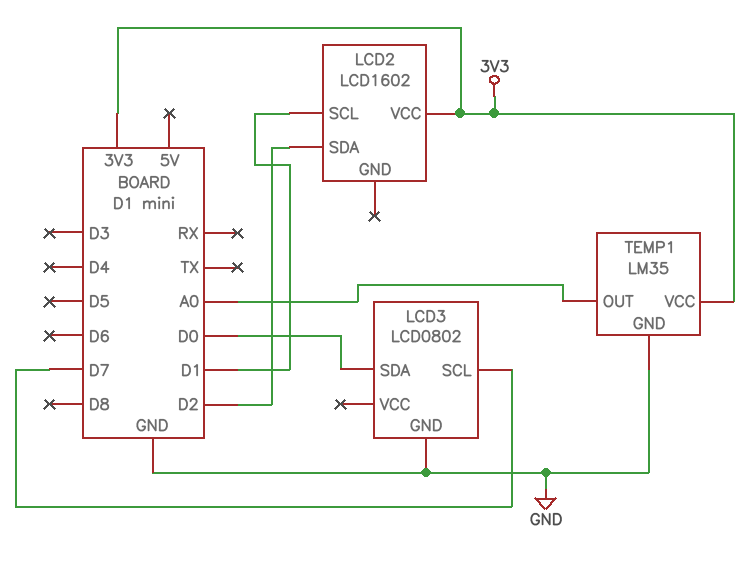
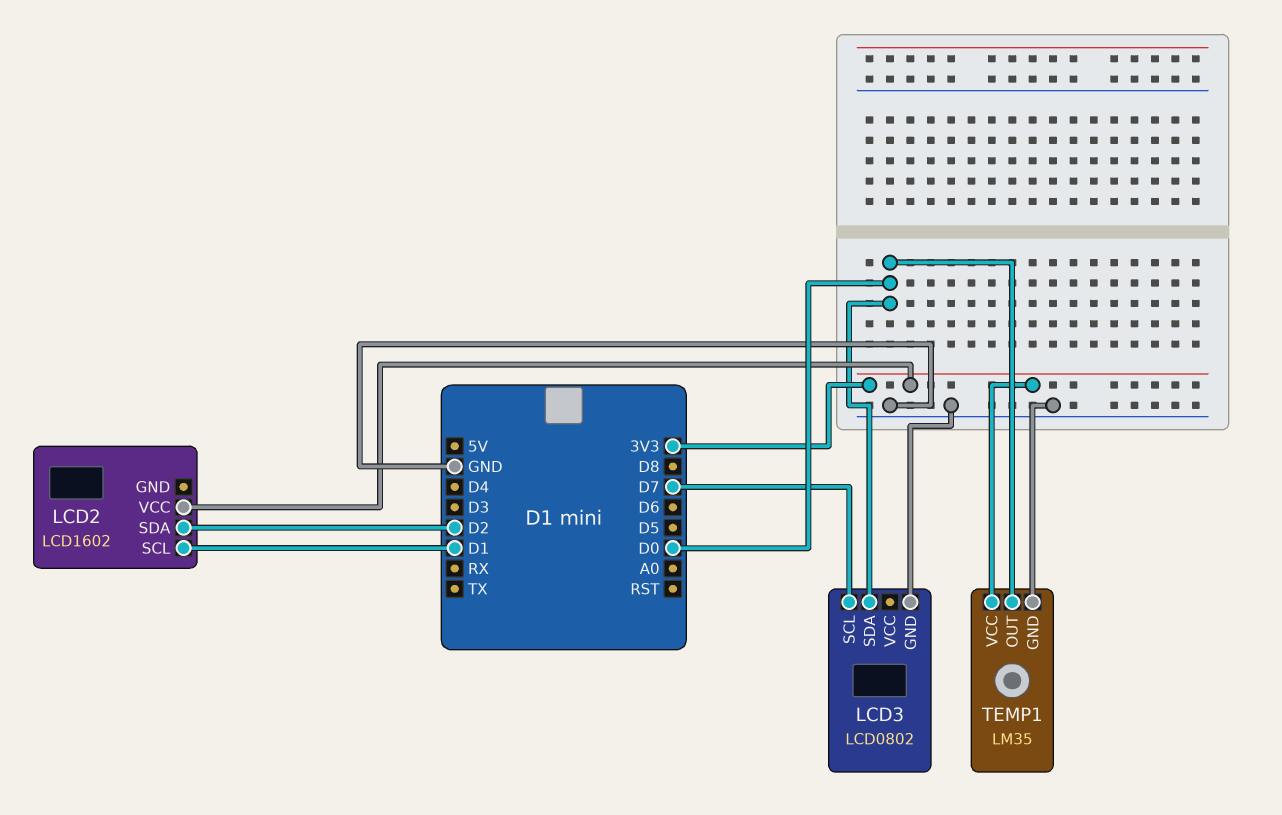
TEMP1 pin OUT: A0 -> D0

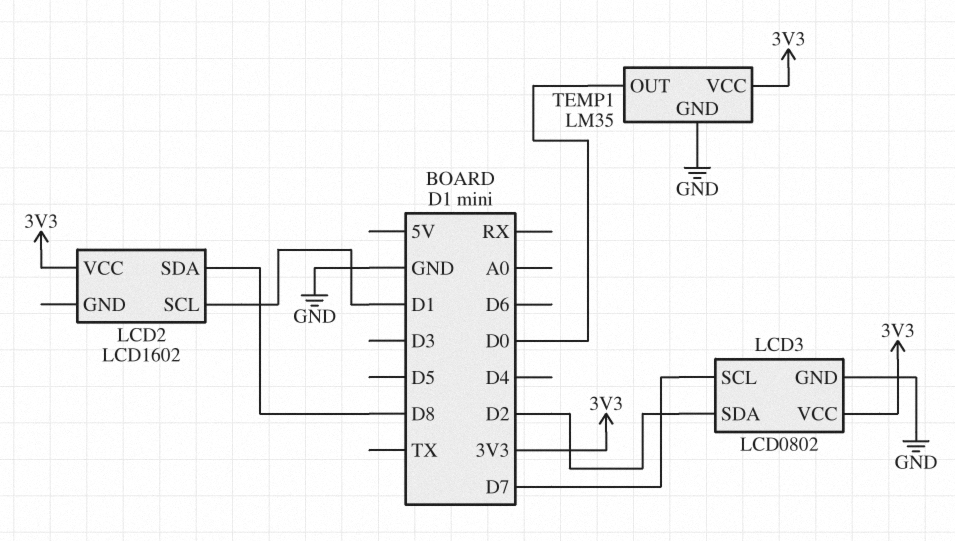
LCD2 pin SDA: D2 -> D8
LCD3 pin SDA: D0 -> D2
LCD3 pin VCC: none -> 3V3

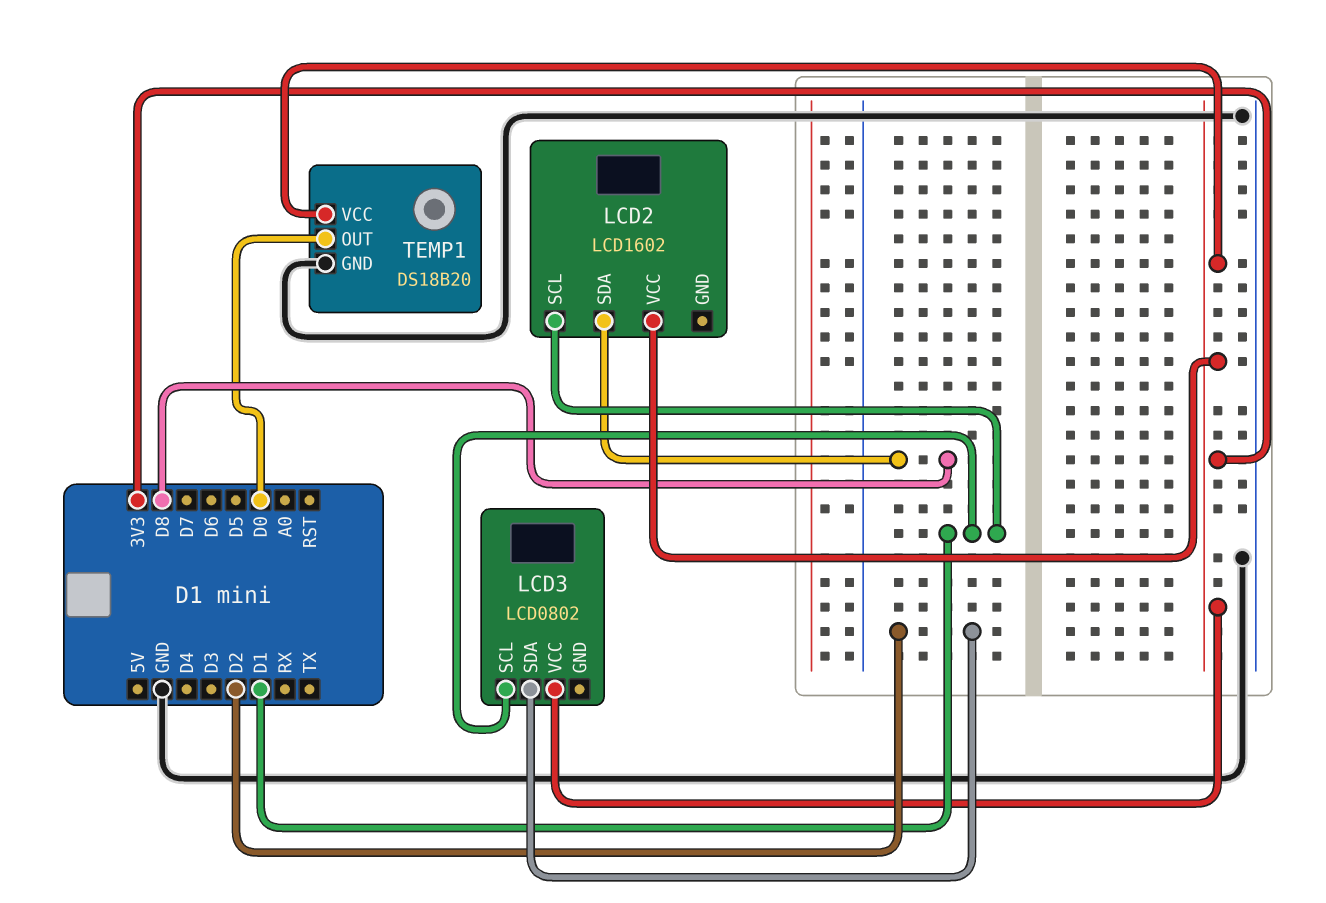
LCD3 pin GND: GND -> none
LCD3 pin SCL: D7 -> D1
TEMP1: LM35 -> DS18B20

